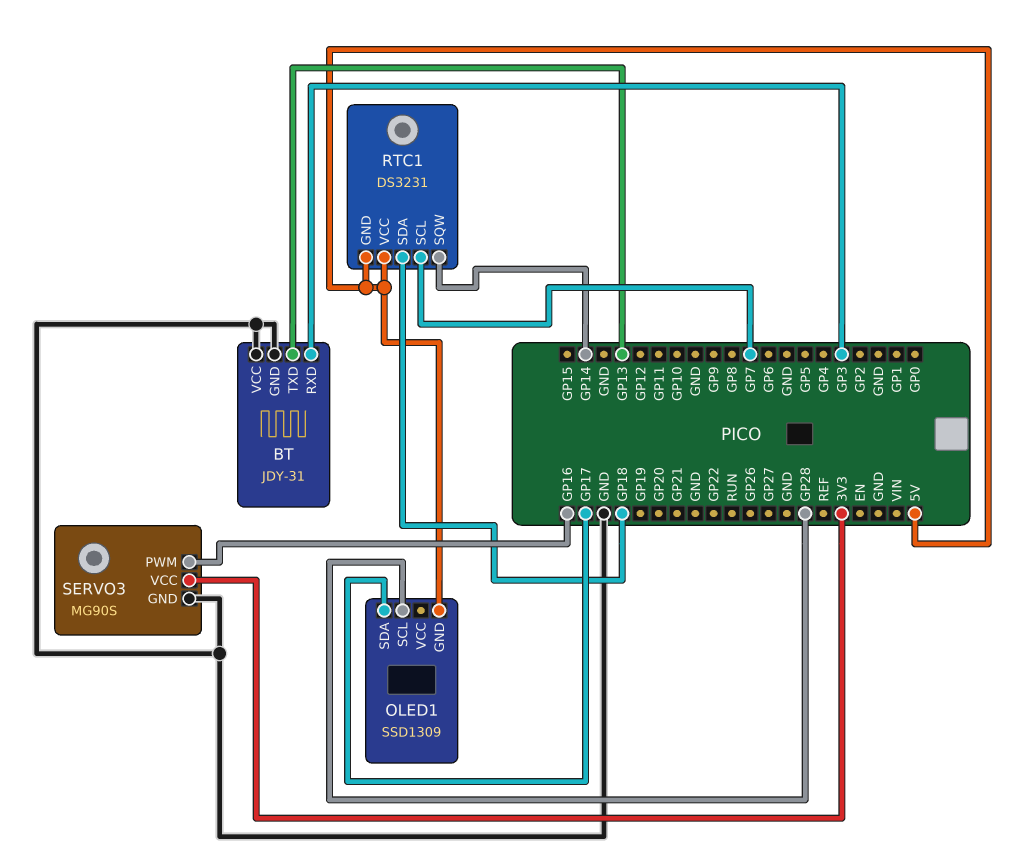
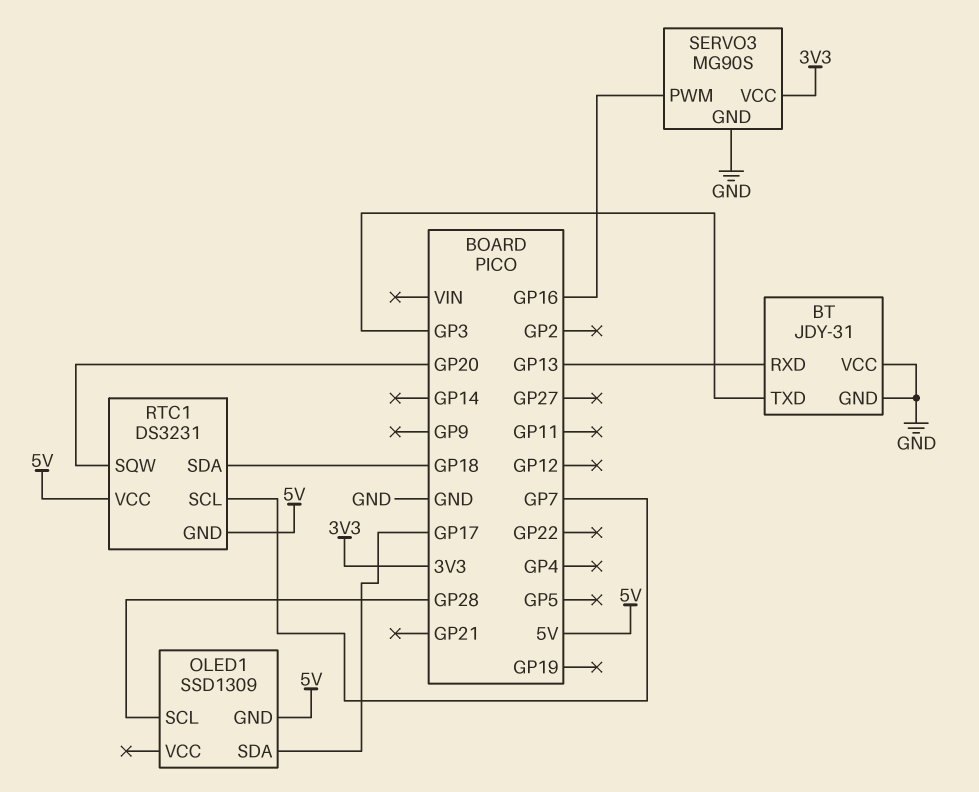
BT pin RXD: GP3 -> GP13
BT pin TXD: GP13 -> GP3
RTC1 pin SQW: GP14 -> GP20

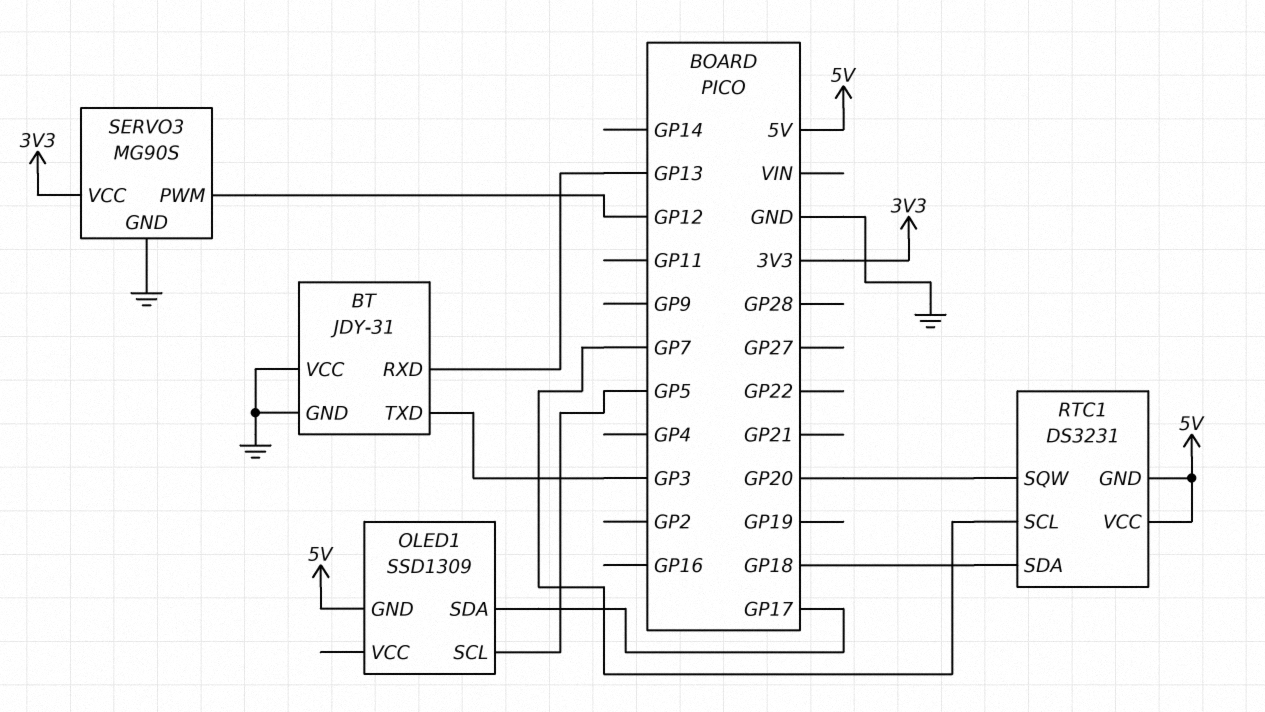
OLED1 pin SCL: GP28 -> GP5
SERVO3 pin PWM: GP16 -> GP12

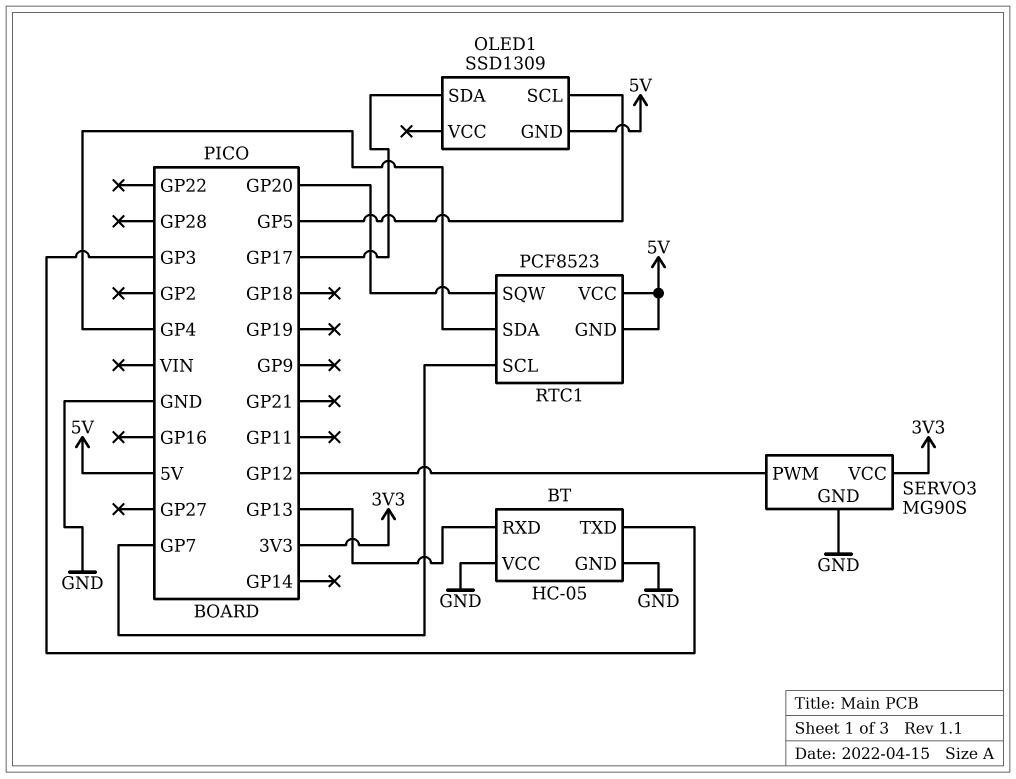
BT: JDY-31 -> HC-05
RTC1: DS3231 -> PCF8523
RTC1 pin SDA: GP18 -> GP4

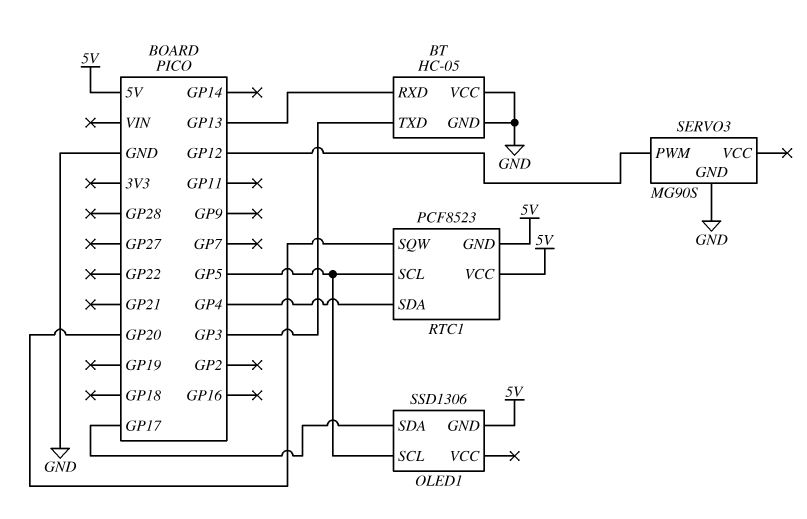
OLED1: SSD1309 -> SSD1306
RTC1 pin SCL: GP7 -> GP5
SERVO3 pin VCC: 3V3 -> none

